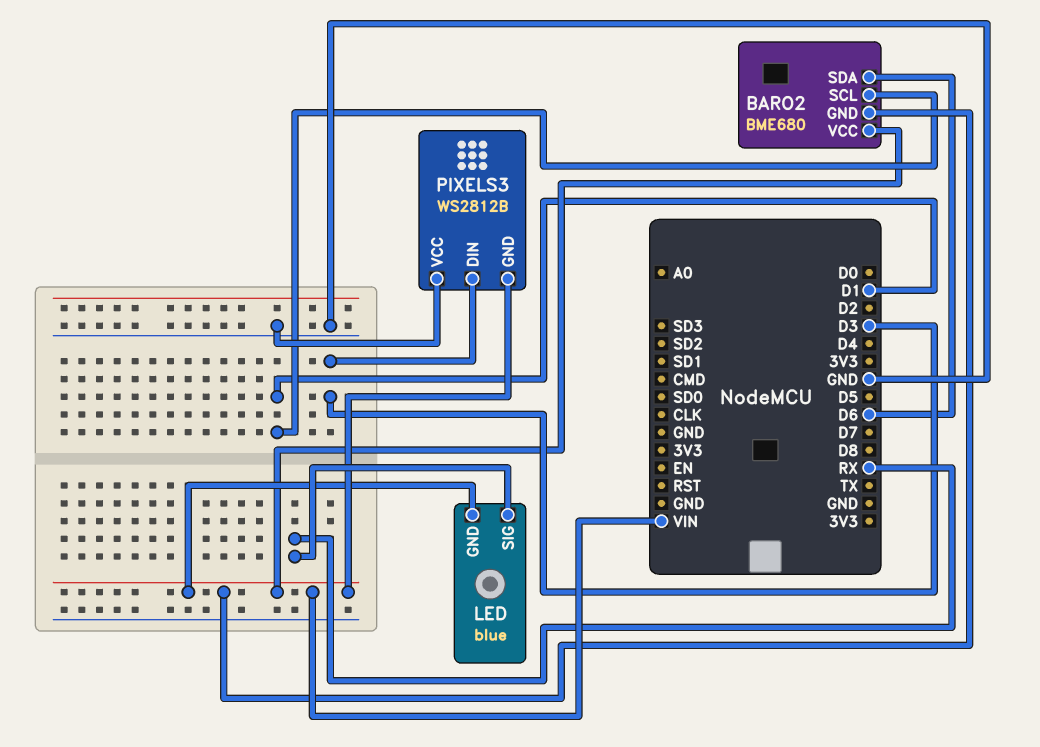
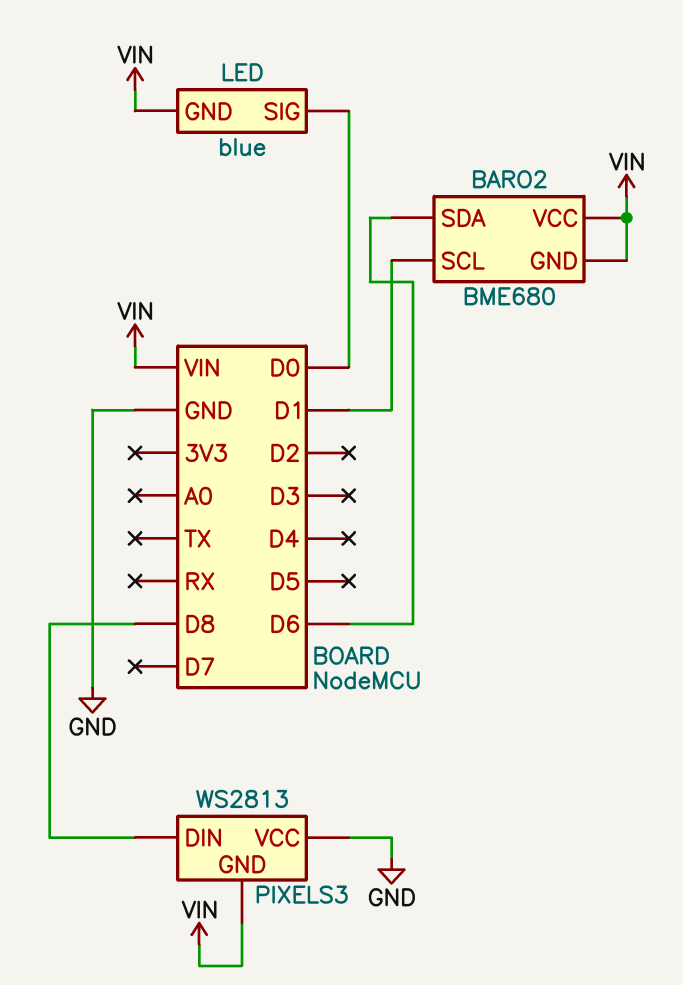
LED pin SIG: RX -> D0
PIXELS3: WS2812B -> WS2813
PIXELS3 pin DIN: D3 -> D8

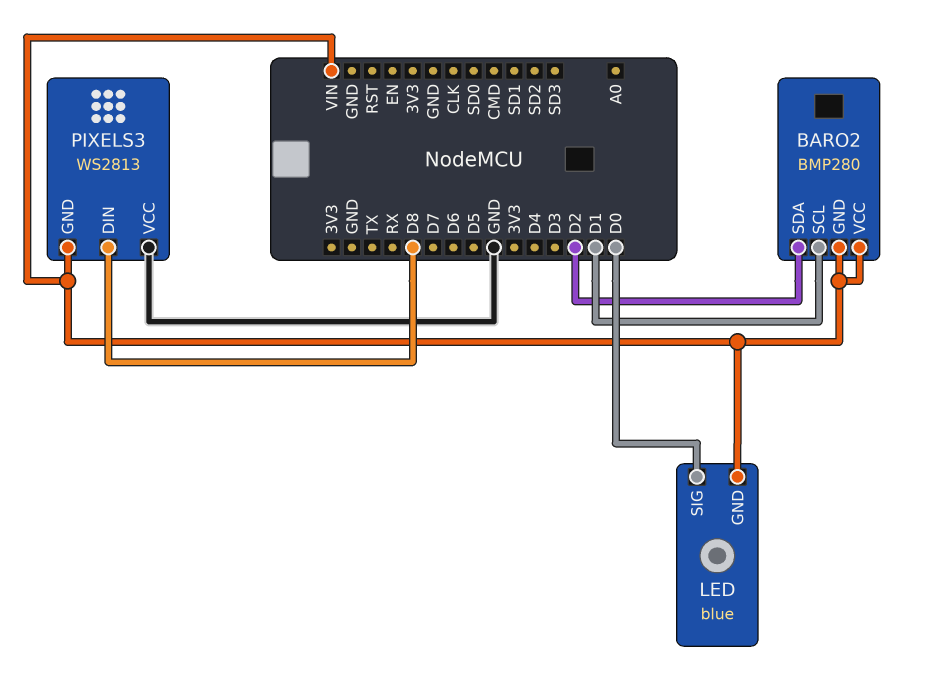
BARO2: BME680 -> BMP280
BARO2 pin SDA: D6 -> D2

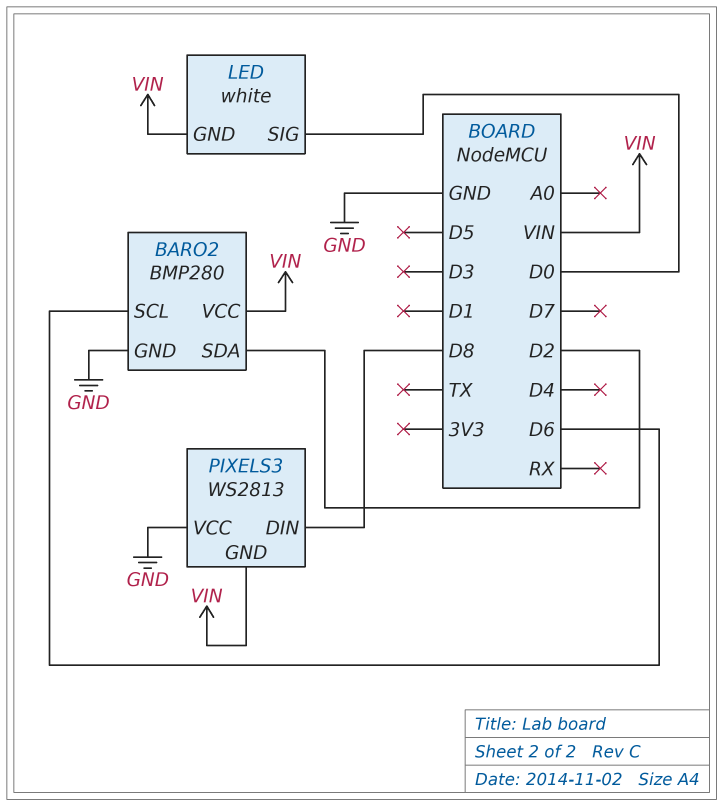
BARO2 pin GND: VIN -> GND
BARO2 pin SCL: D1 -> D6
LED: blue -> white

